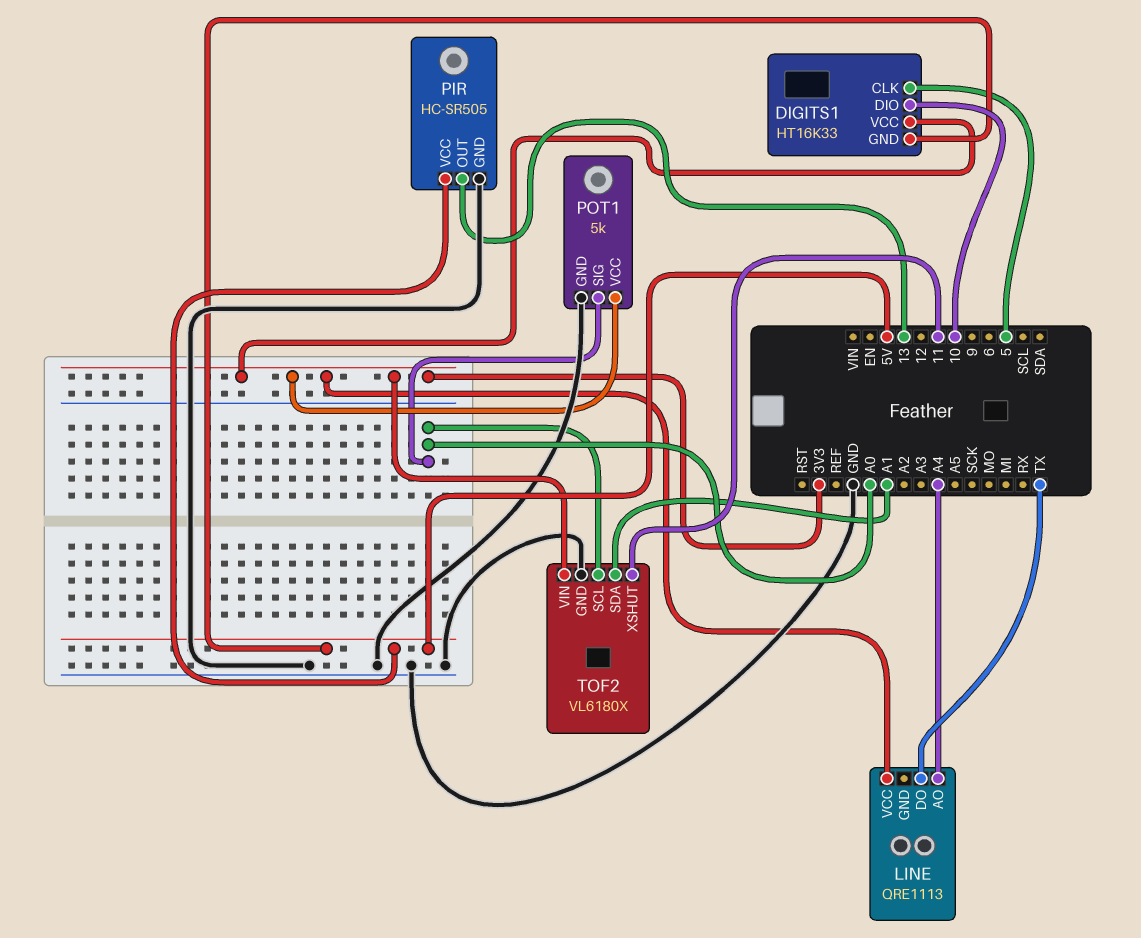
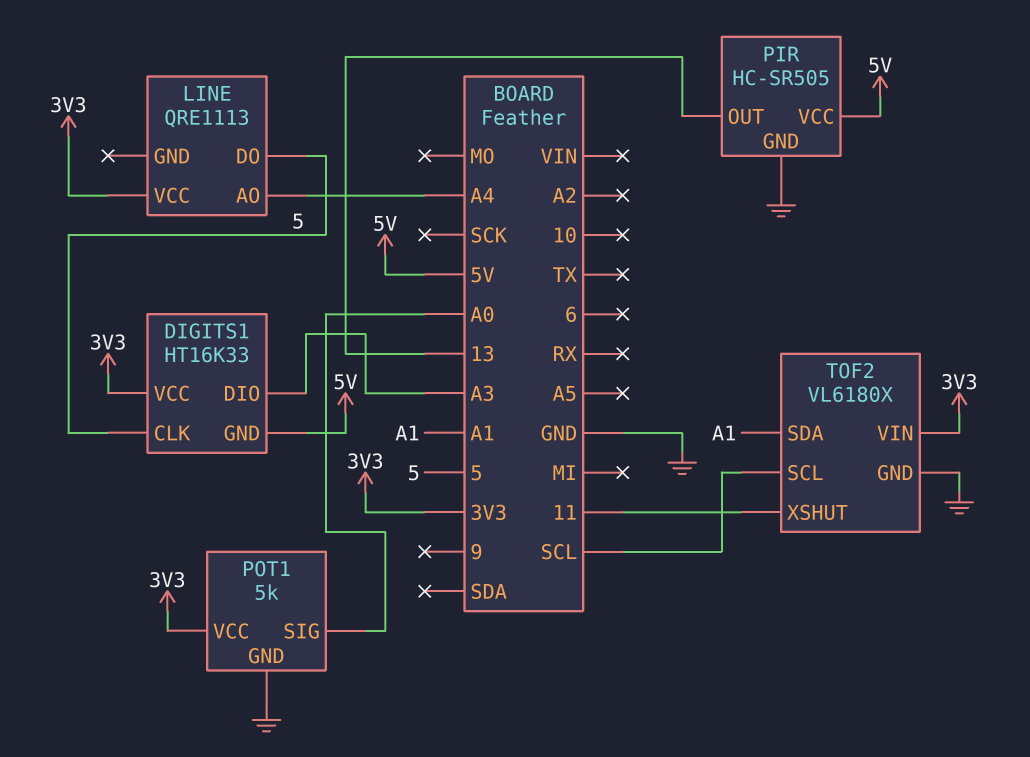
DIGITS1 pin DIO: 10 -> A3
LINE pin DO: TX -> 5
TOF2 pin SCL: A0 -> SCL

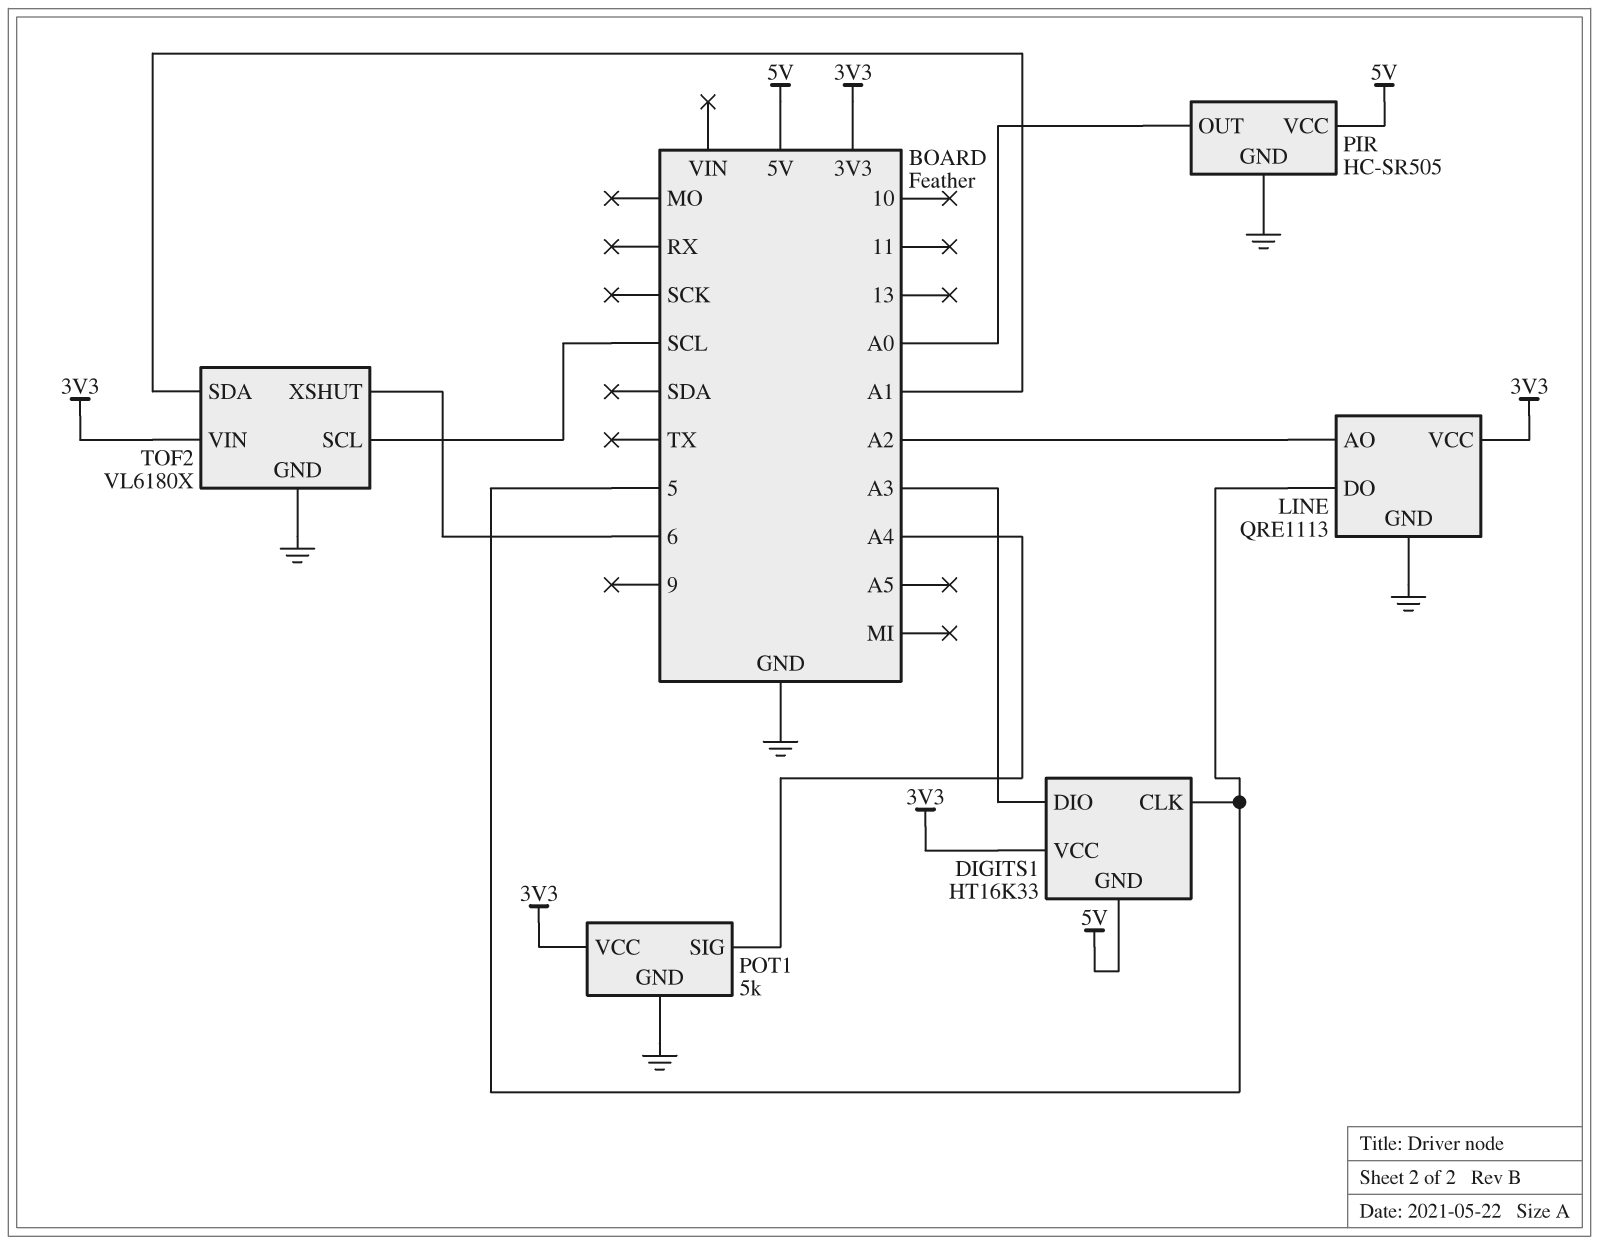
LINE pin AO: A4 -> A2
LINE pin GND: none -> GND
PIR pin OUT: 13 -> A0
POT1 pin SIG: A0 -> A4
TOF2 pin XSHUT: 11 -> 6

